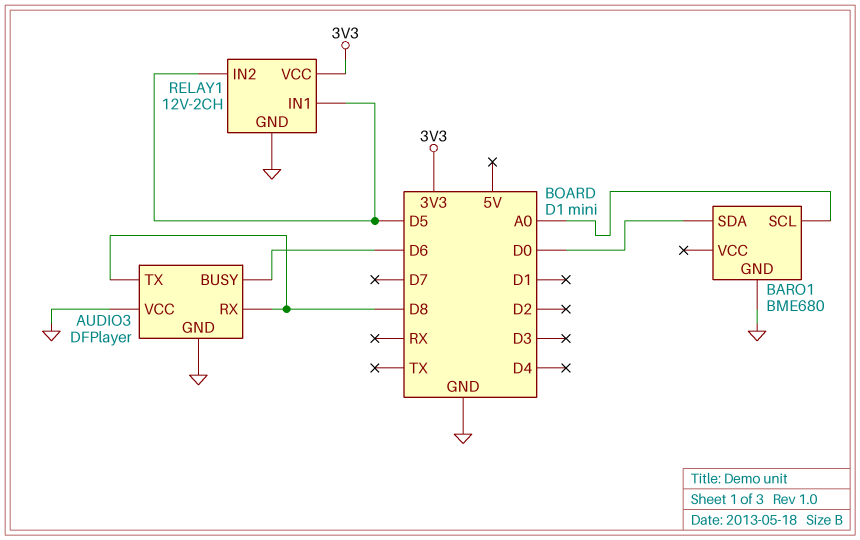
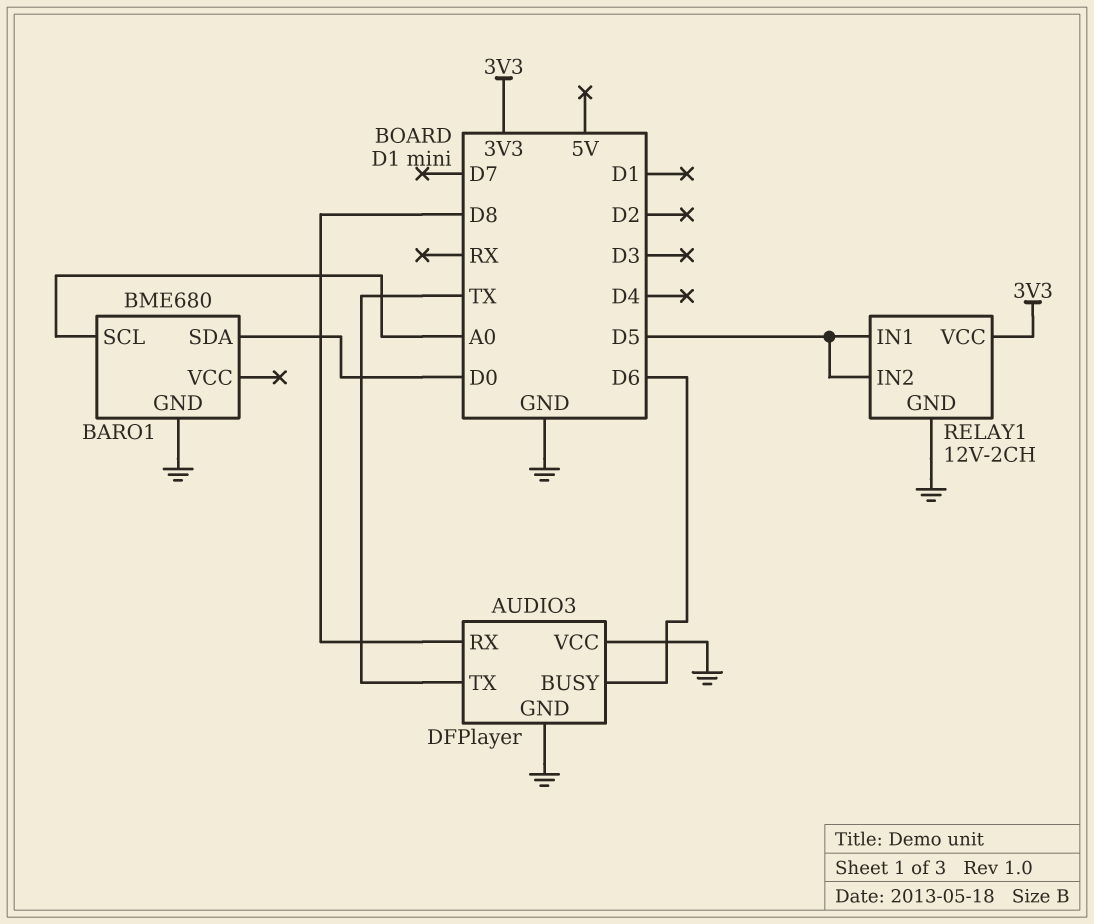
AUDIO3 pin TX: D8 -> TX

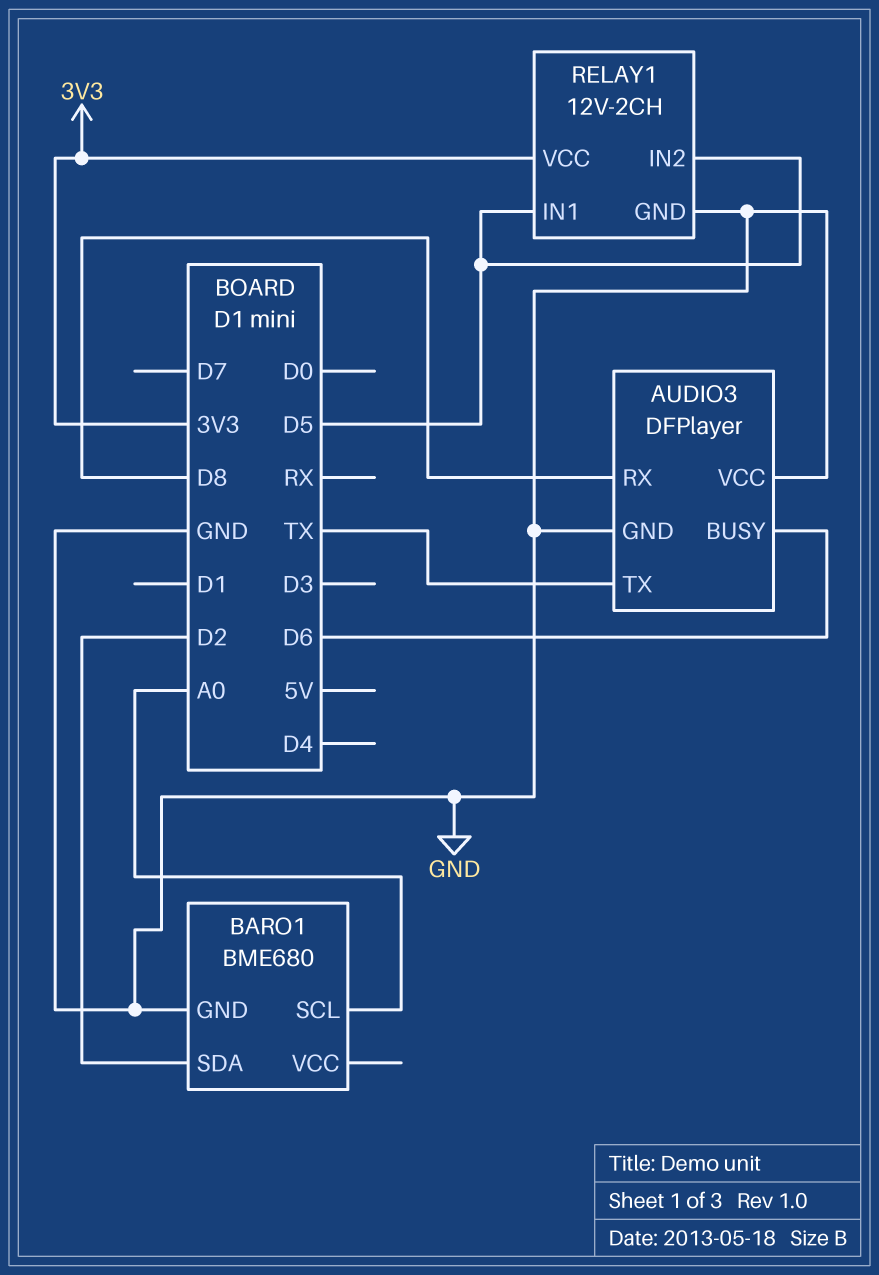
BARO1 pin SDA: D0 -> D2

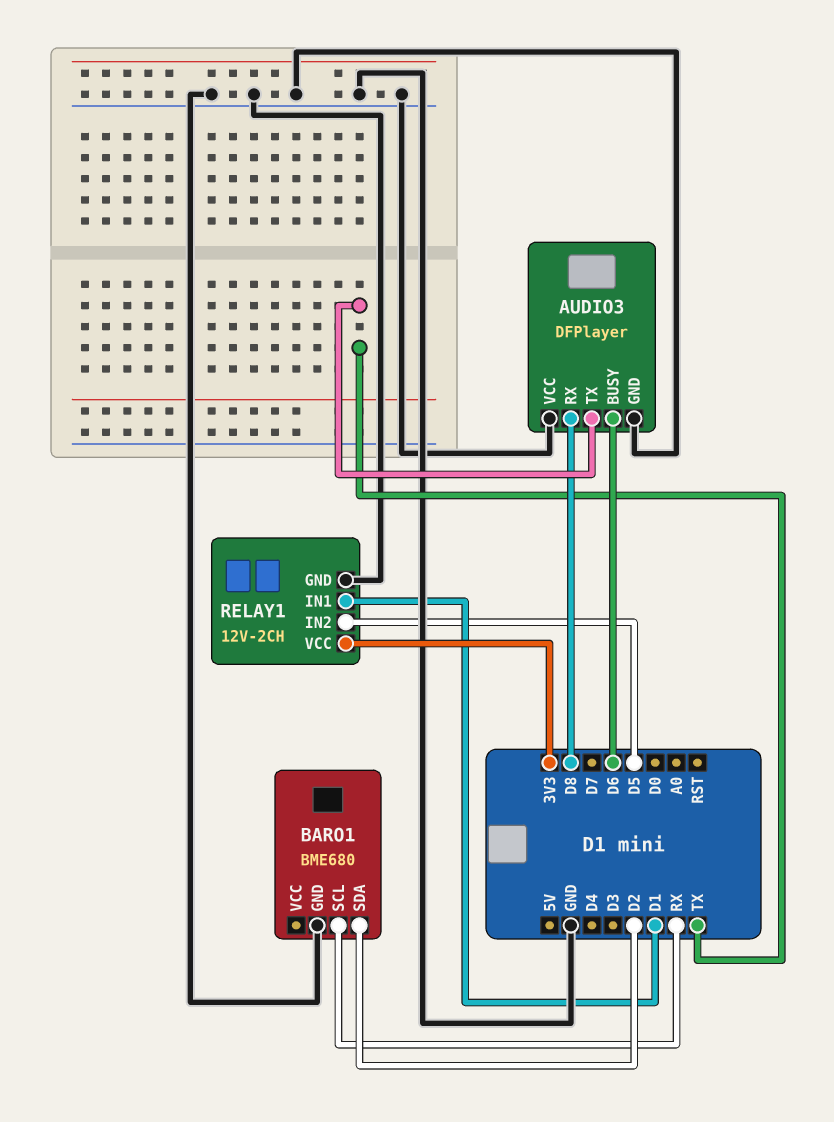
BARO1 pin SCL: A0 -> RX
RELAY1 pin IN1: D5 -> D1

